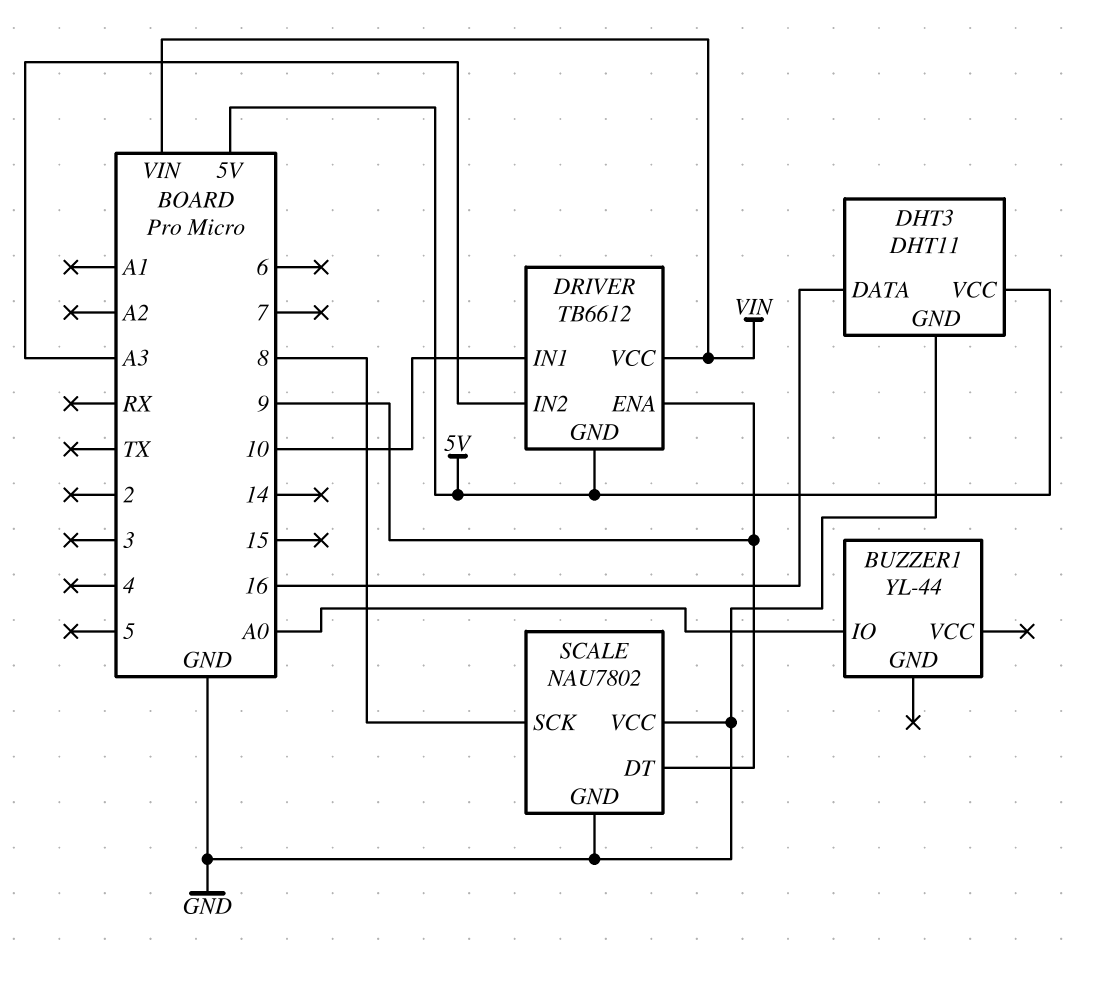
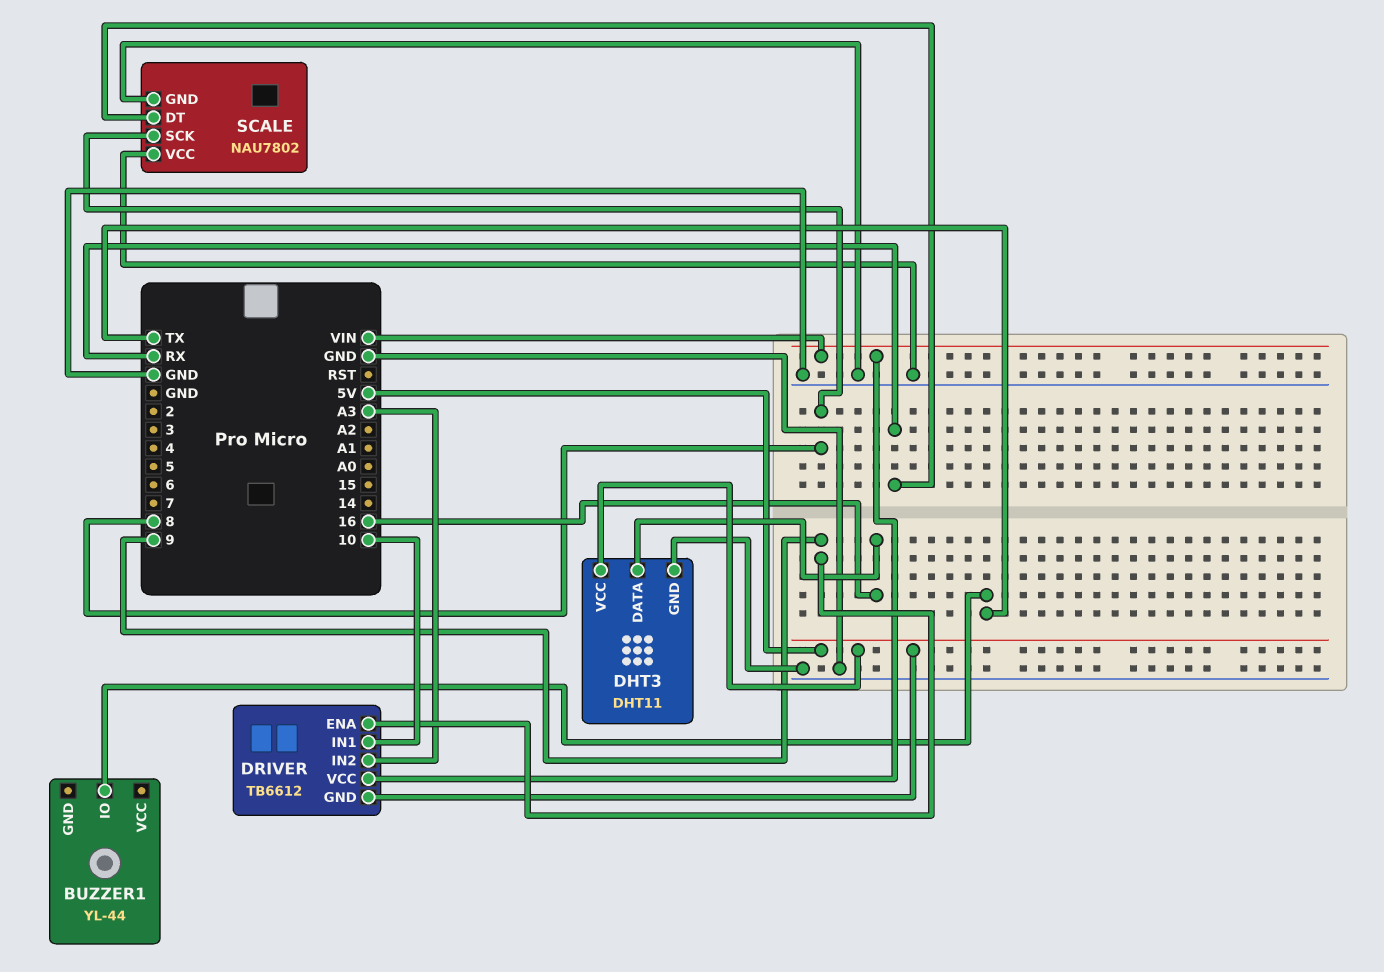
BUZZER1 pin IO: A0 -> TX
SCALE pin DT: 9 -> RX

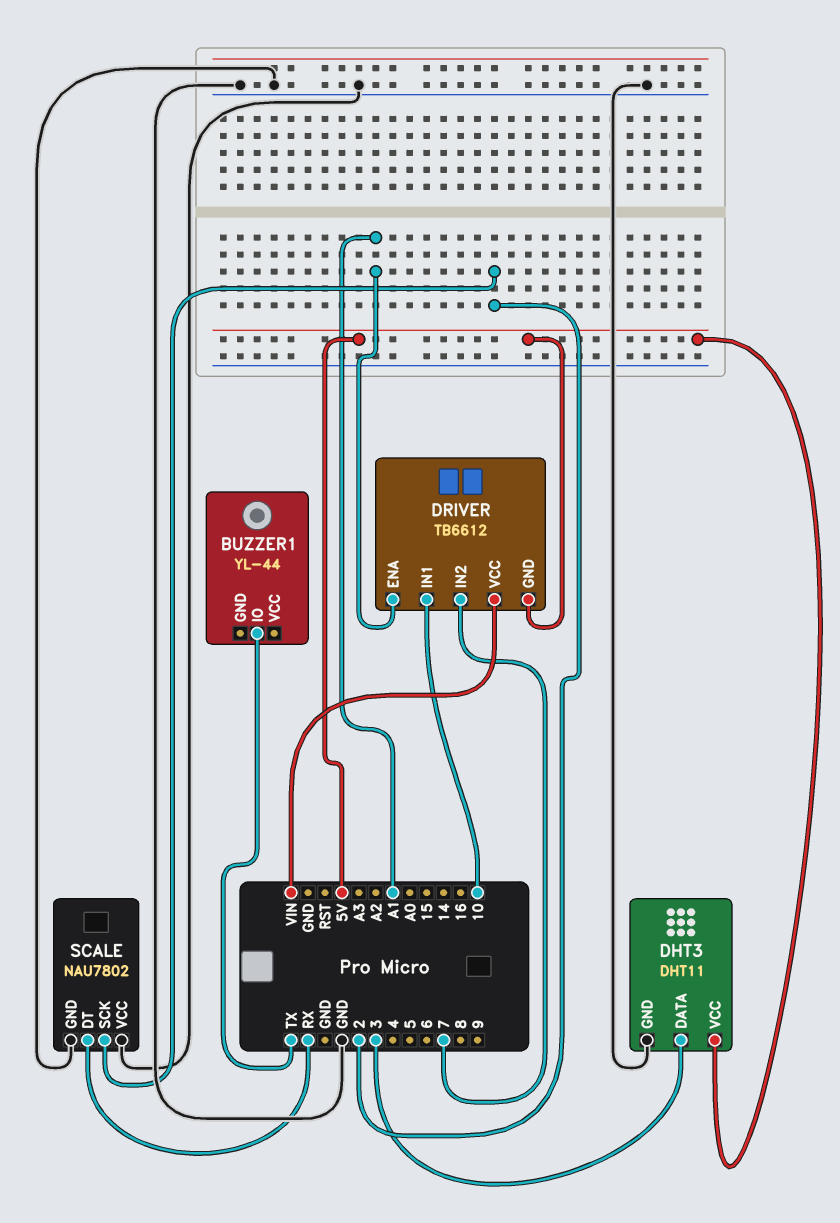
DHT3 pin DATA: 16 -> 3
DRIVER pin ENA: 9 -> A1
DRIVER pin IN2: A3 -> 7
SCALE pin SCK: 8 -> 2

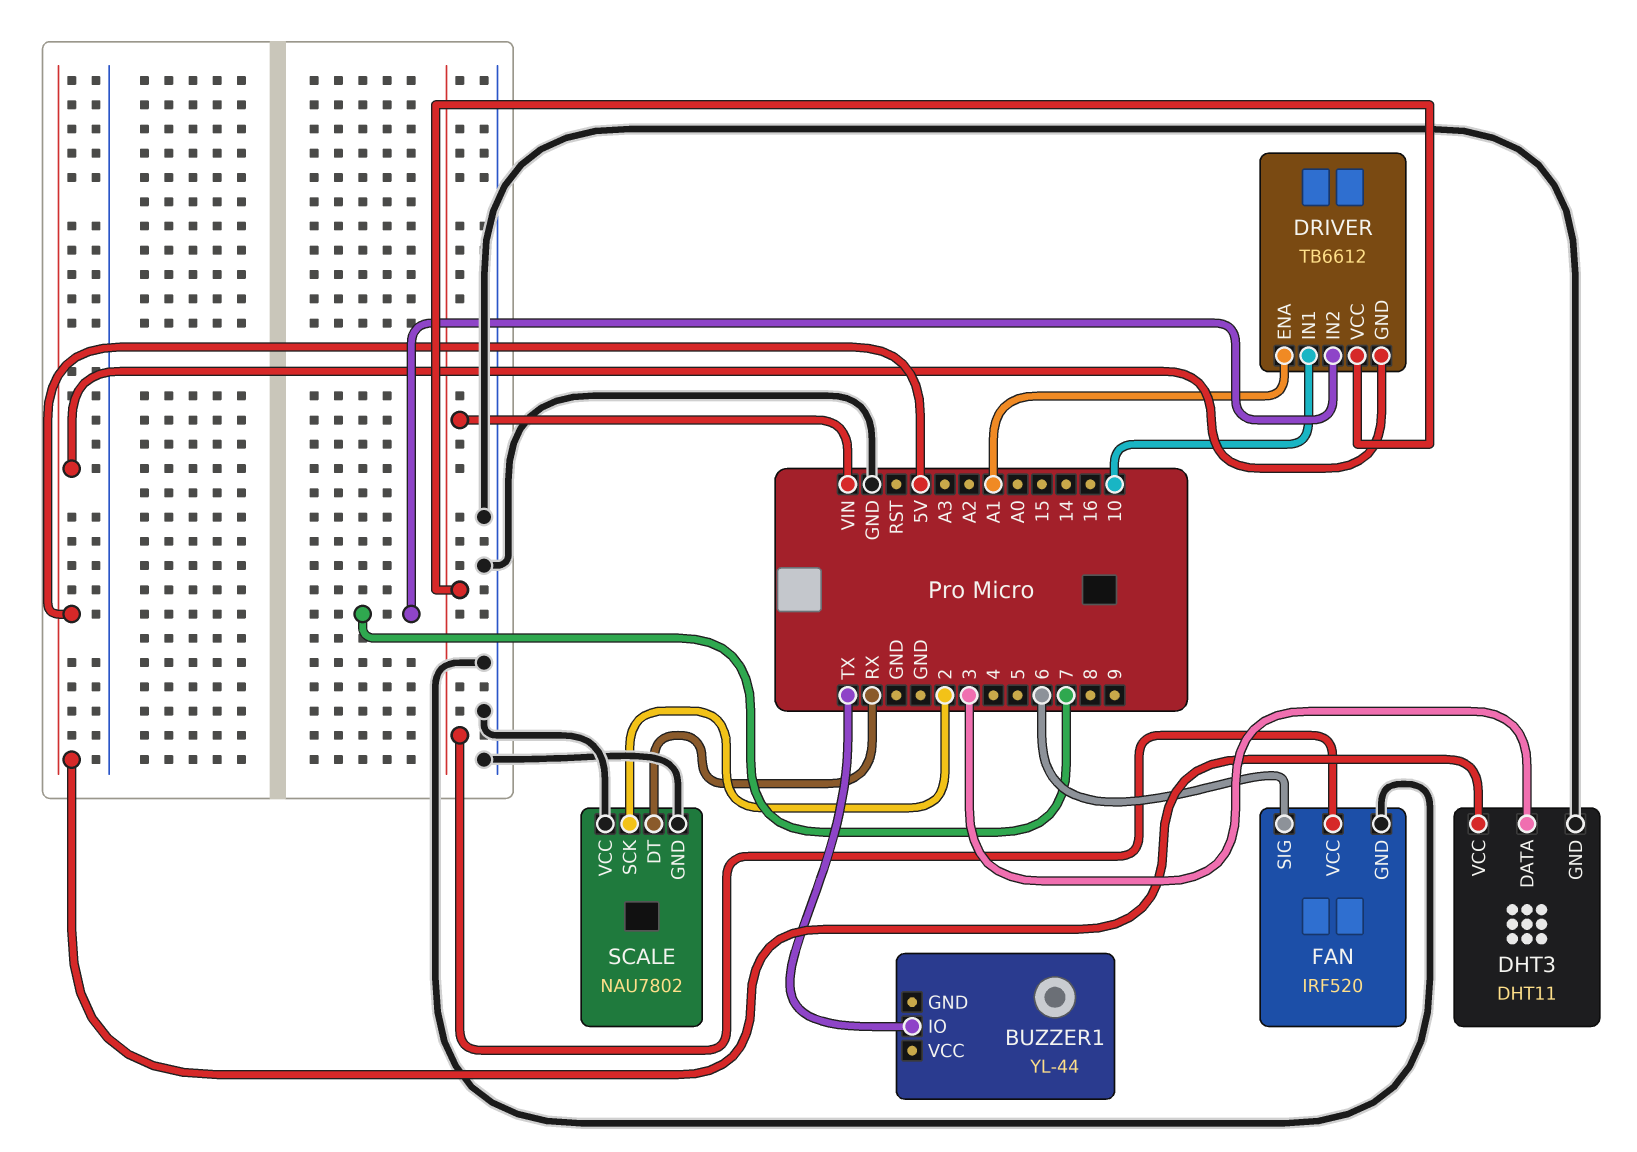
FAN: none -> IRF520
FAN pin GND: none -> GND
FAN pin SIG: none -> 6
FAN pin VCC: none -> VIN

